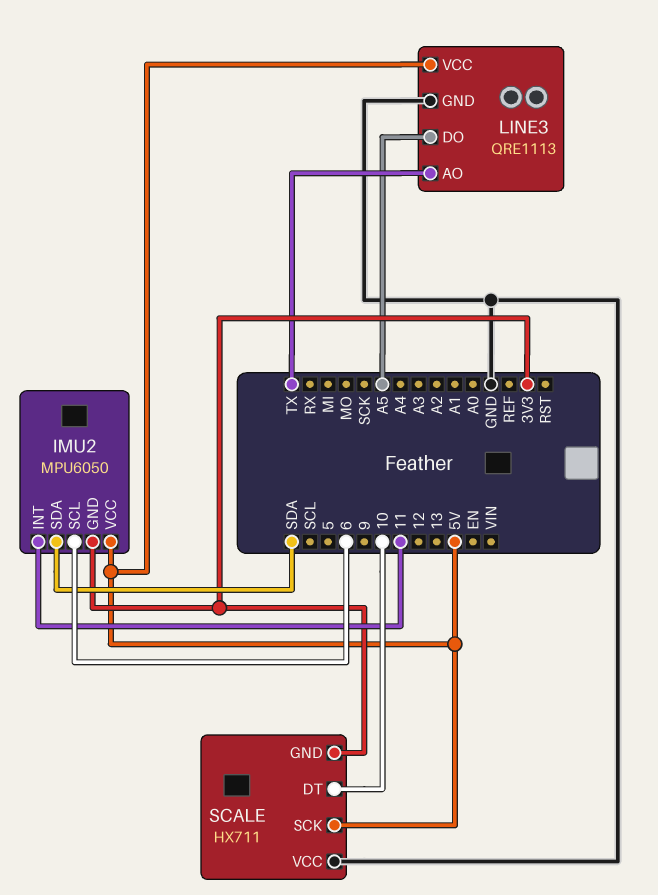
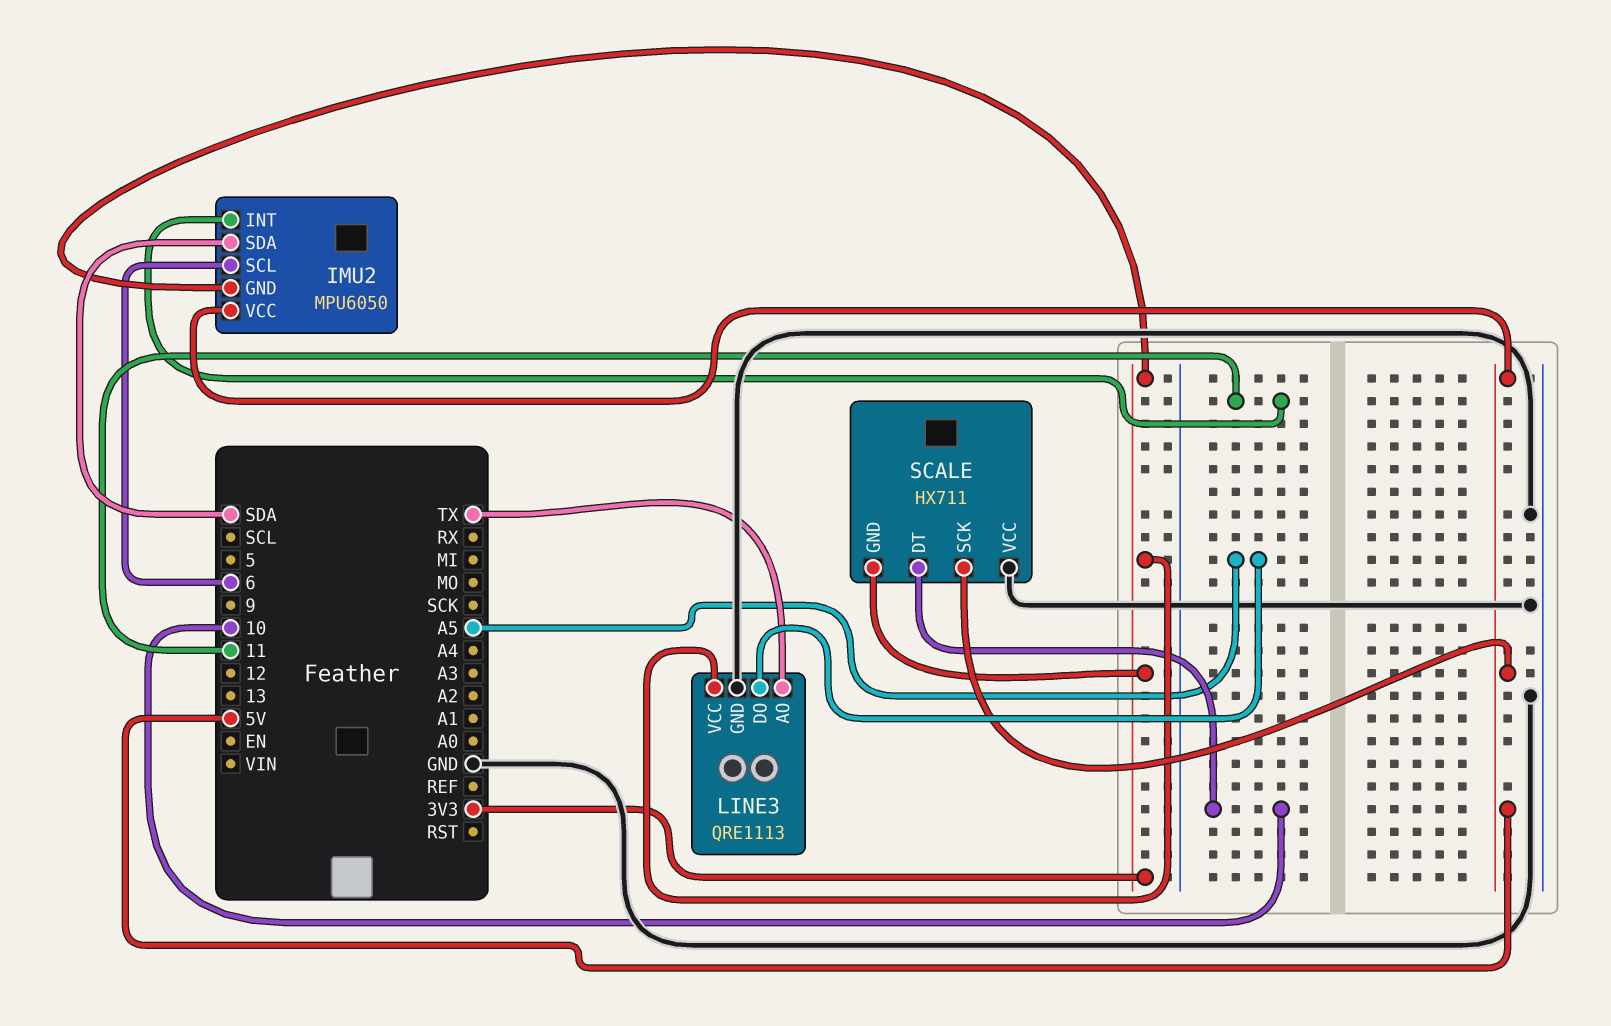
LINE3 pin VCC: 5V -> 3V3

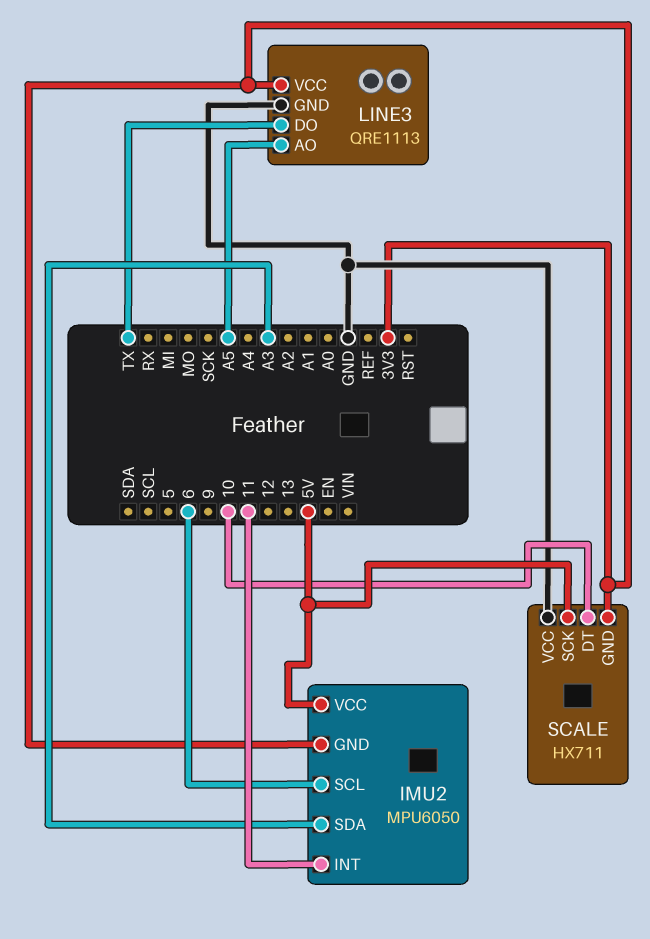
IMU2 pin SDA: SDA -> A3
LINE3 pin AO: TX -> A5
LINE3 pin DO: A5 -> TX

